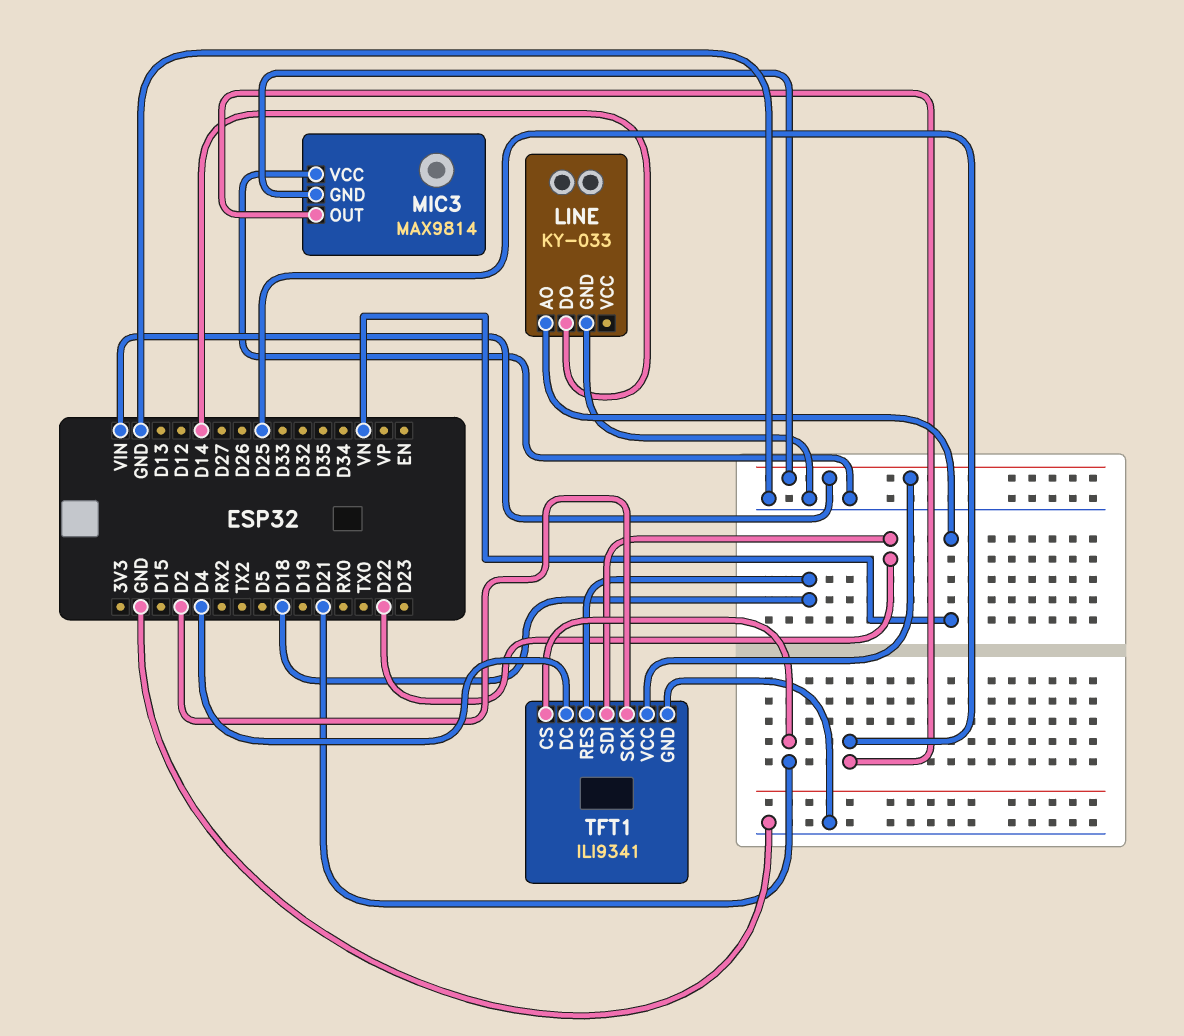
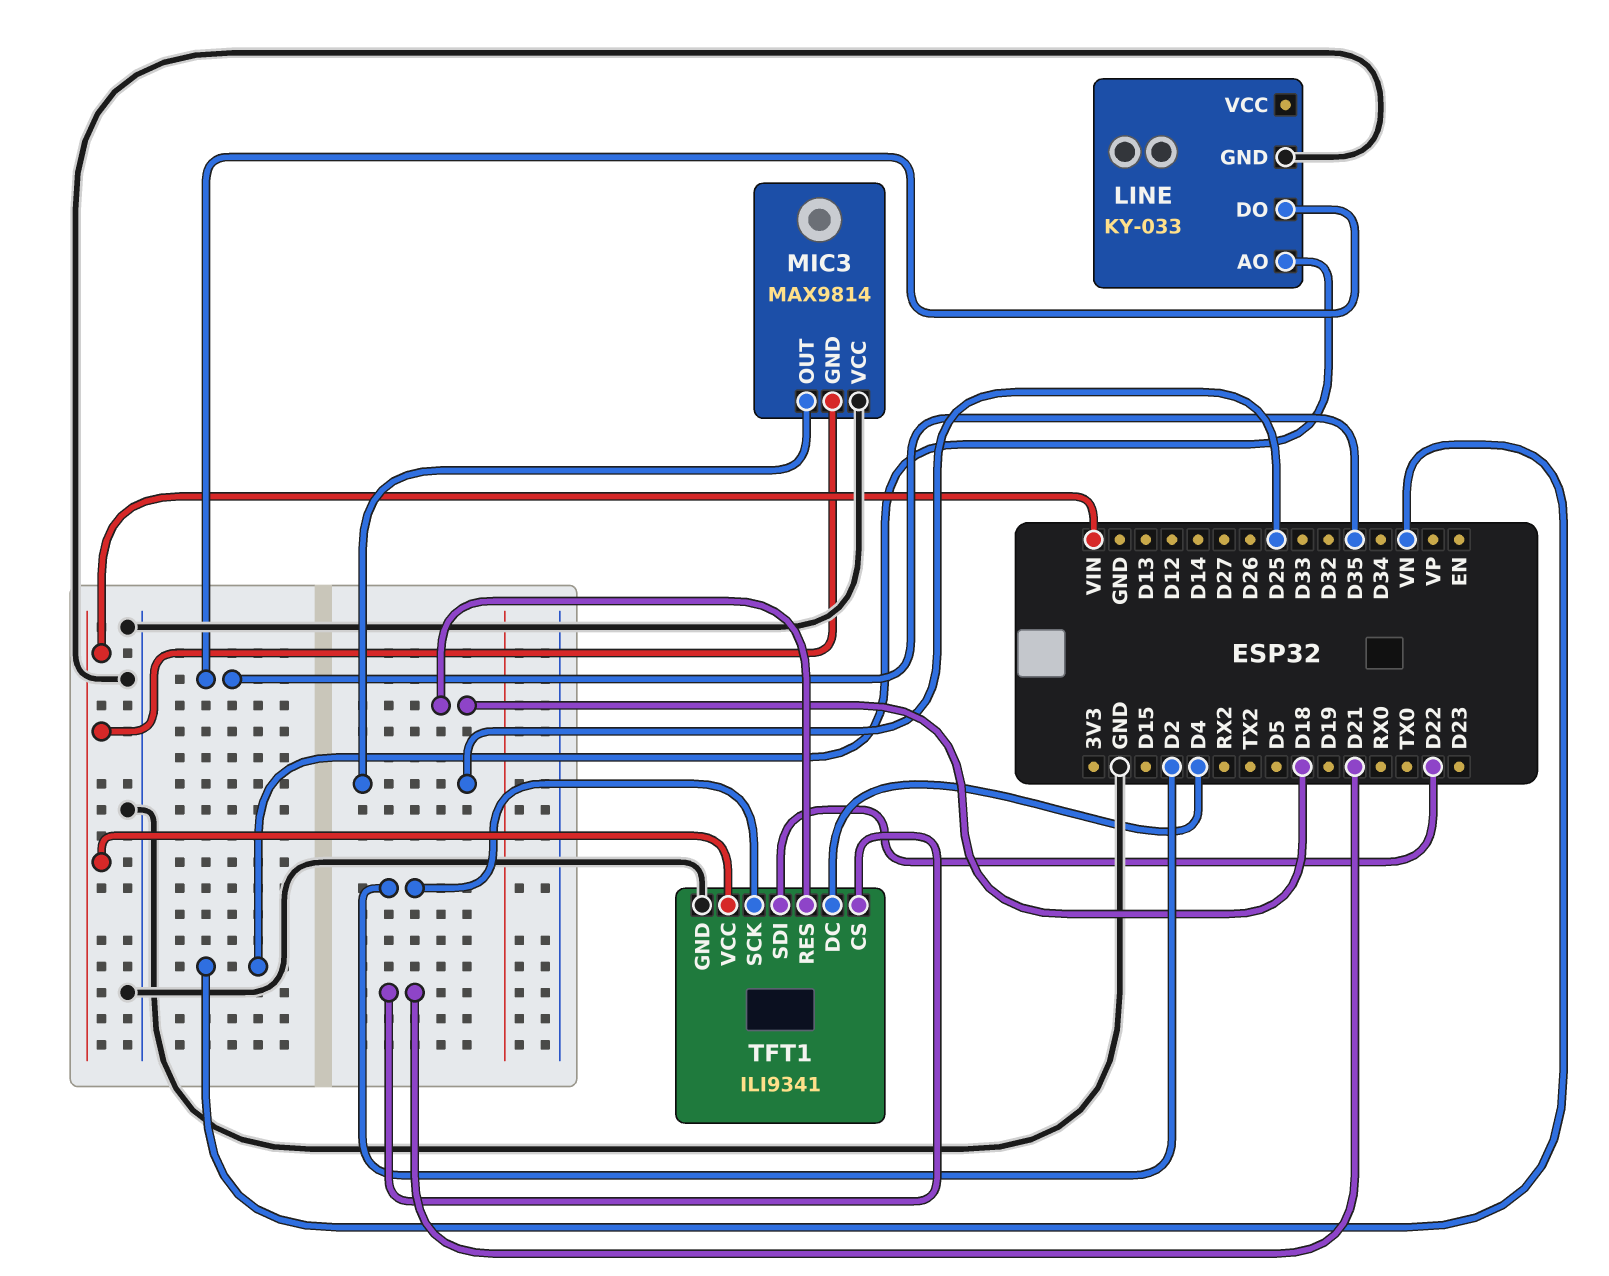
LINE pin DO: D14 -> D35

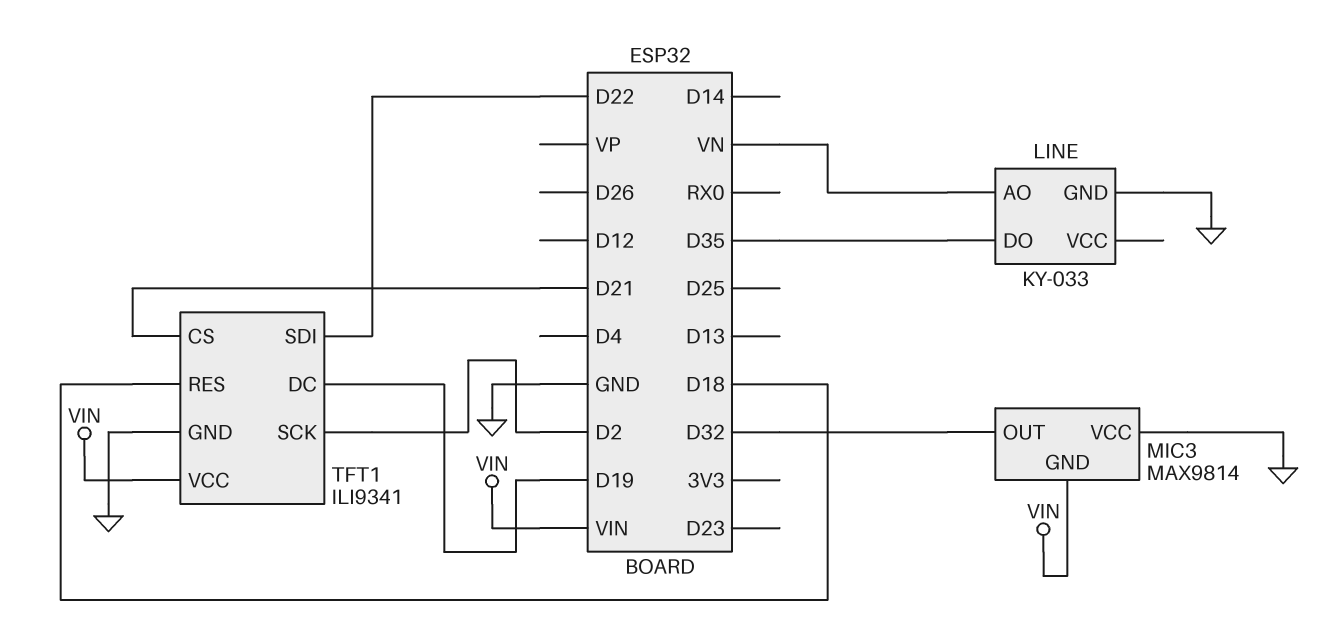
MIC3 pin OUT: D25 -> D32
TFT1 pin DC: D4 -> D19

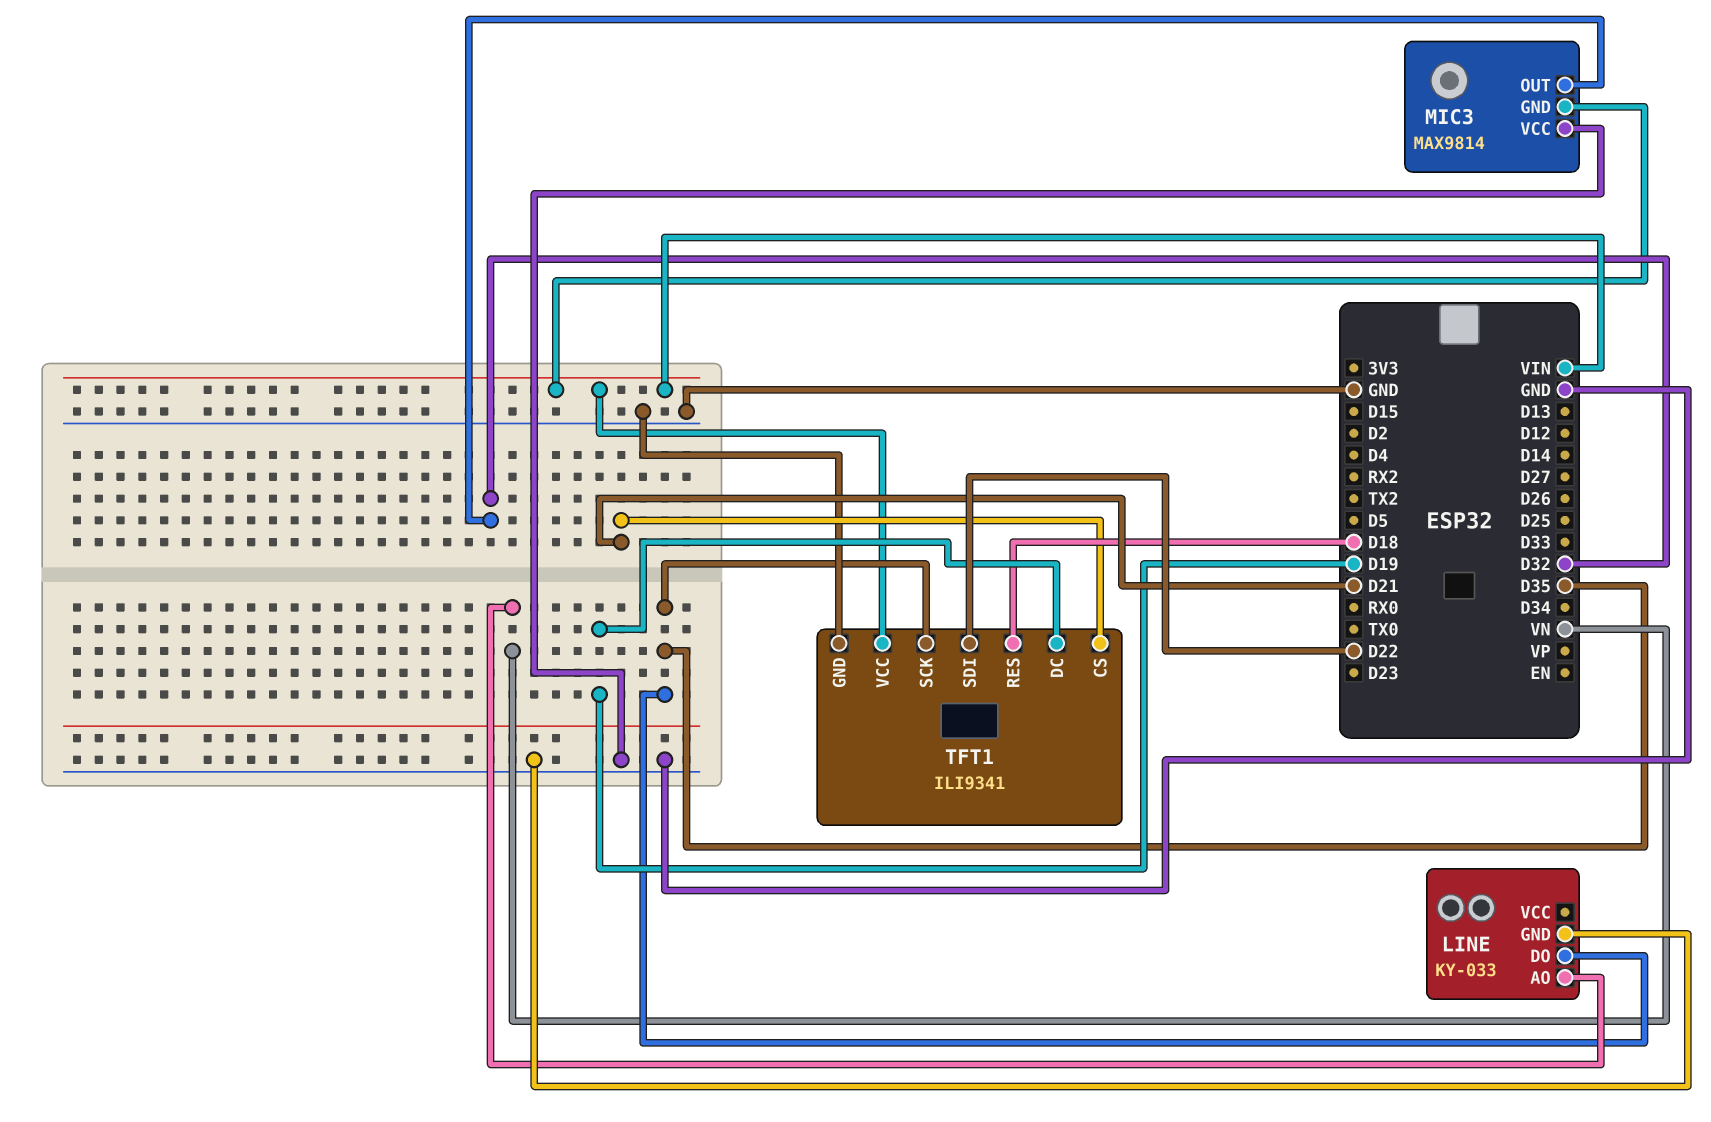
TFT1 pin SCK: D2 -> D35

